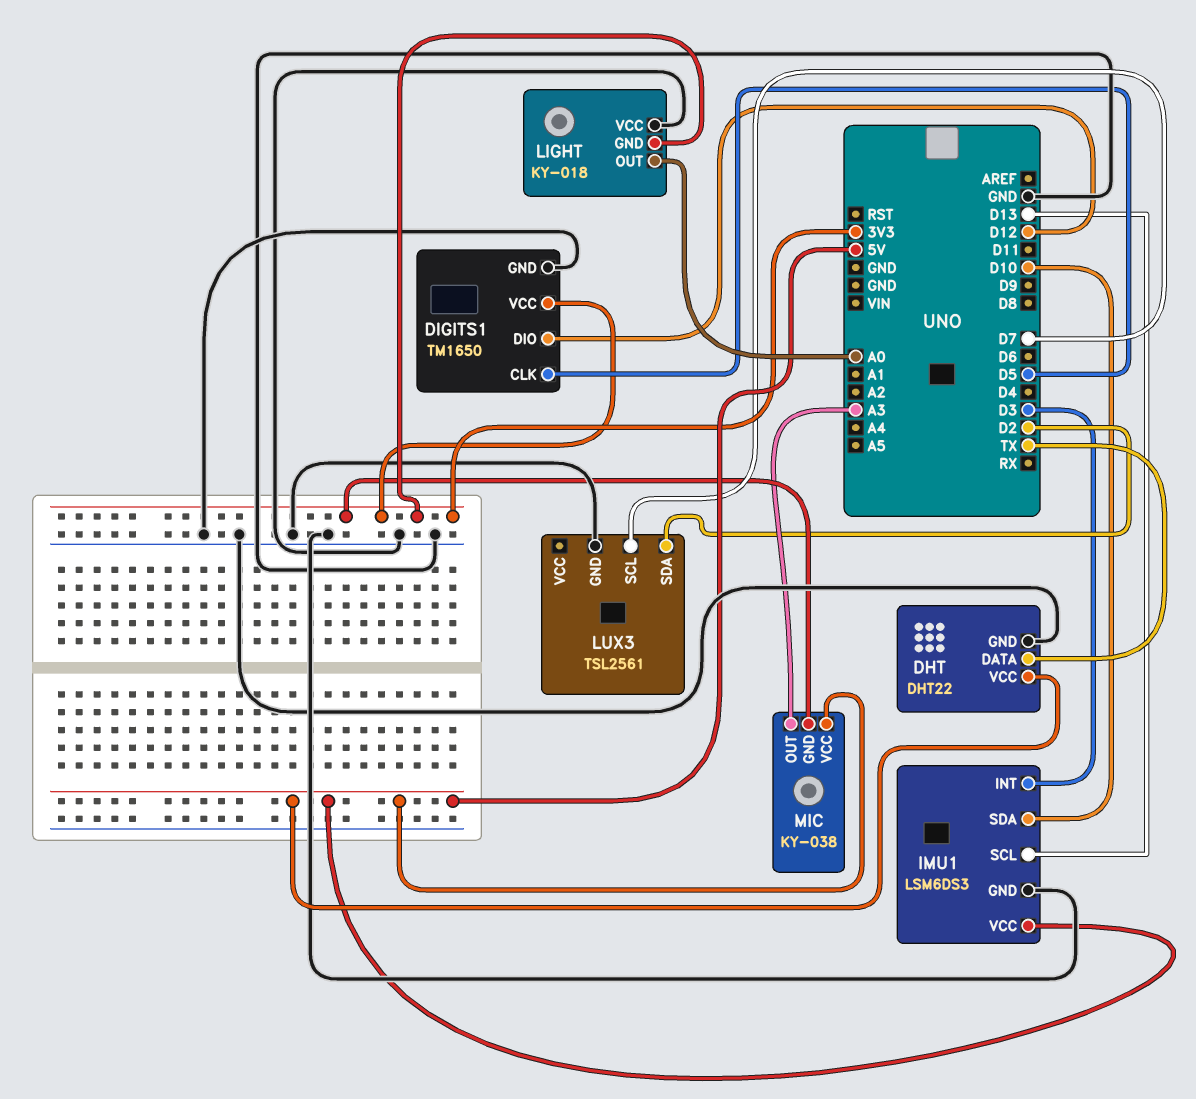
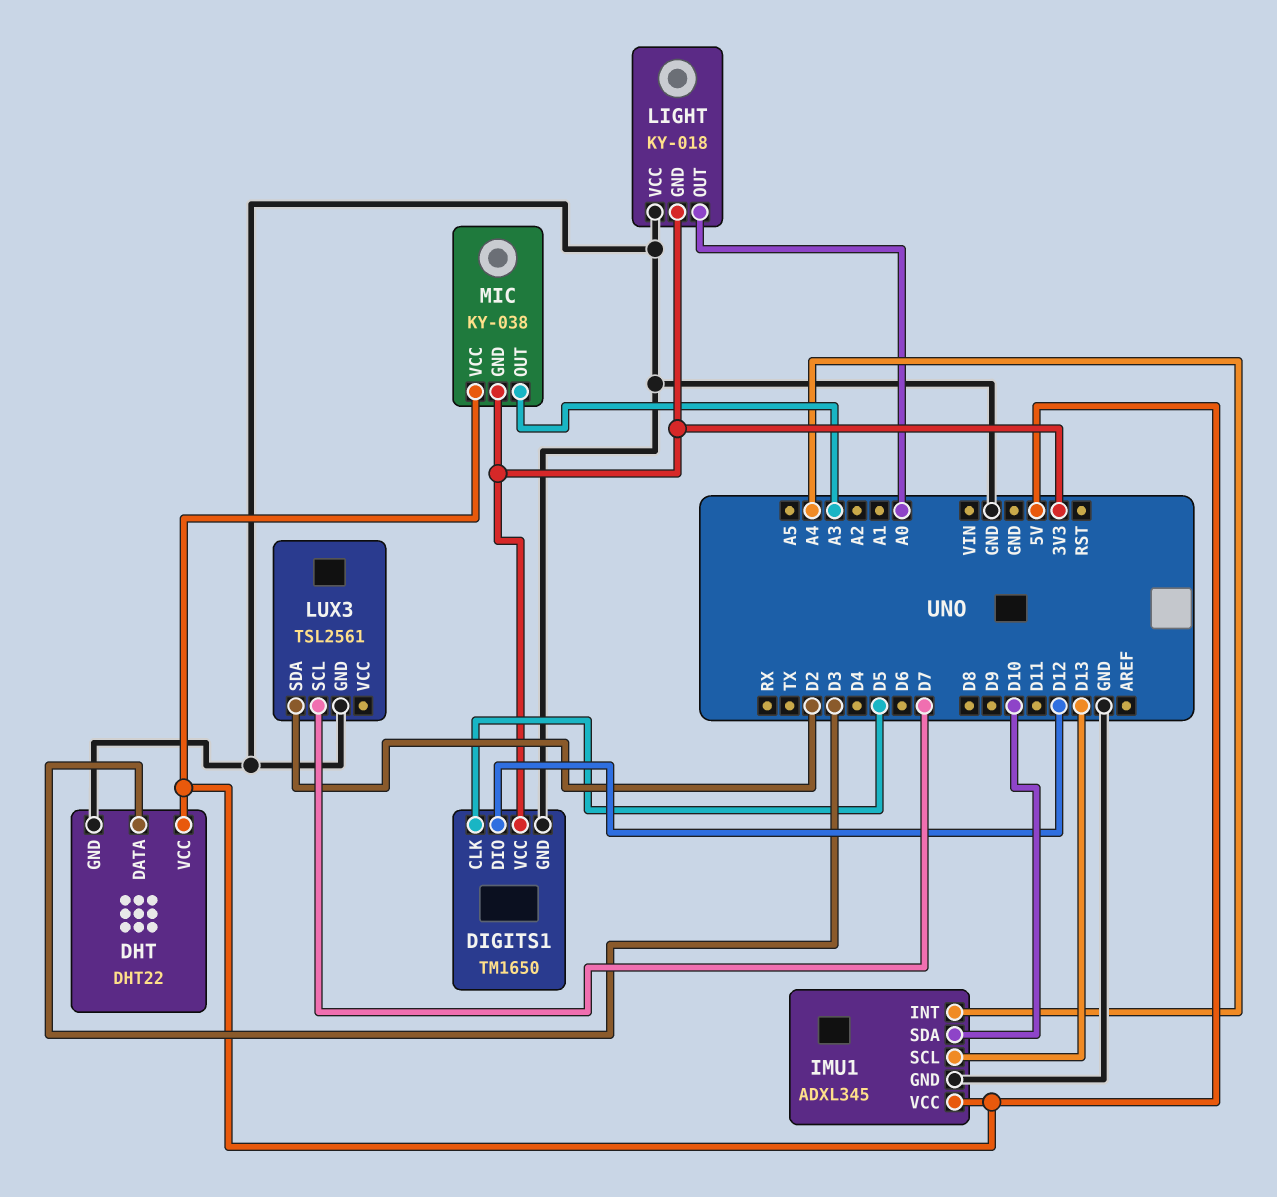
DHT pin DATA: TX -> D3
IMU1: LSM6DS3 -> ADXL345
IMU1 pin INT: D3 -> A4

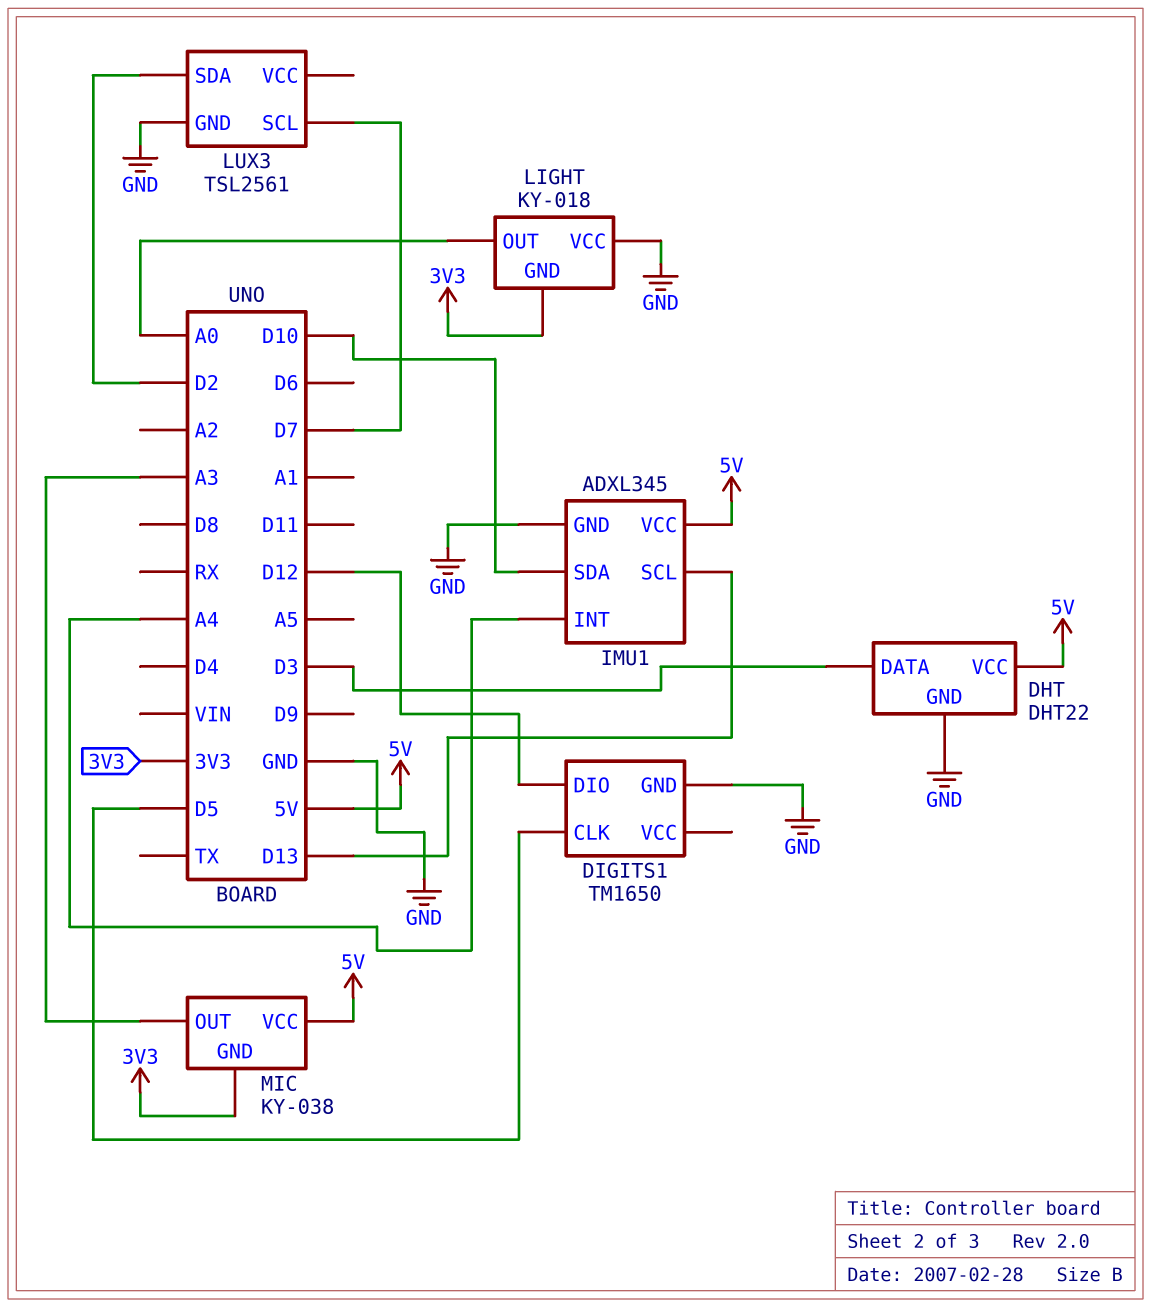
DIGITS1 pin VCC: 3V3 -> none

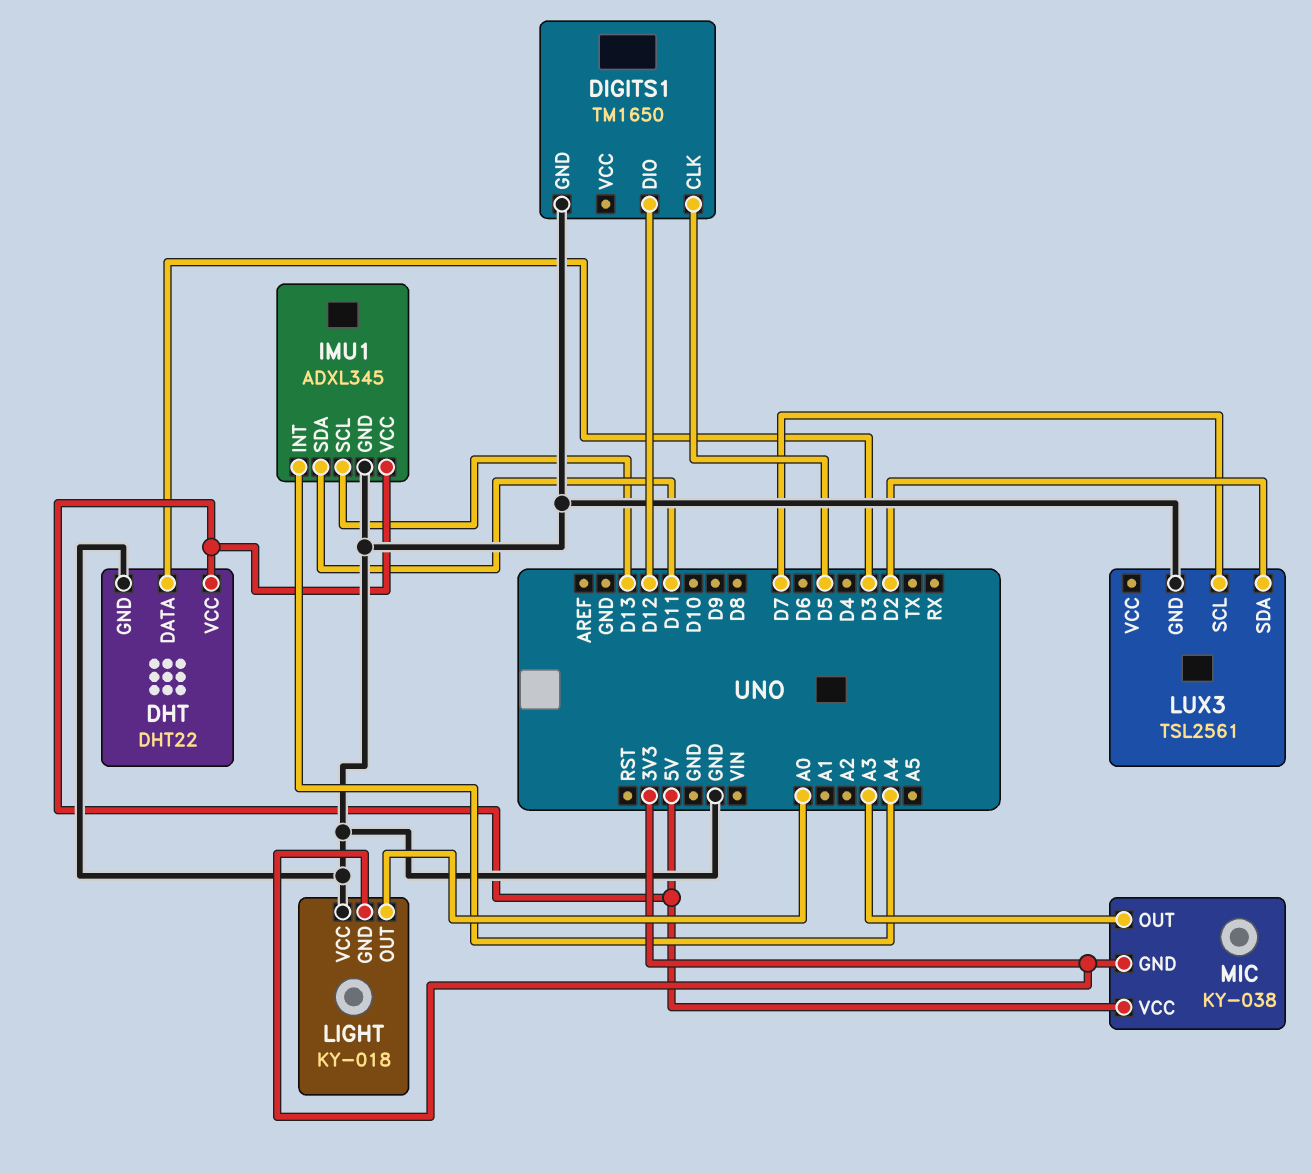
IMU1 pin SDA: D10 -> D11

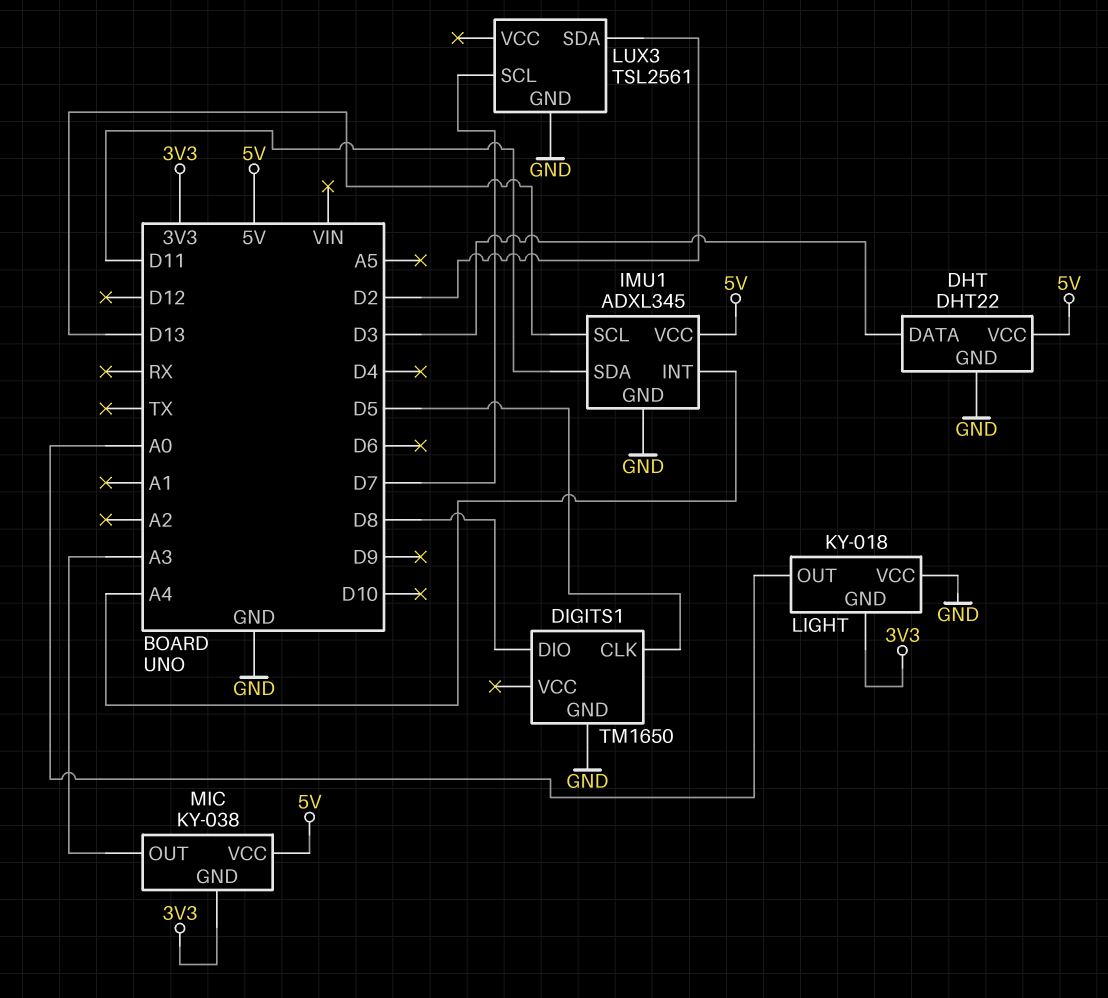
DIGITS1 pin DIO: D12 -> D8

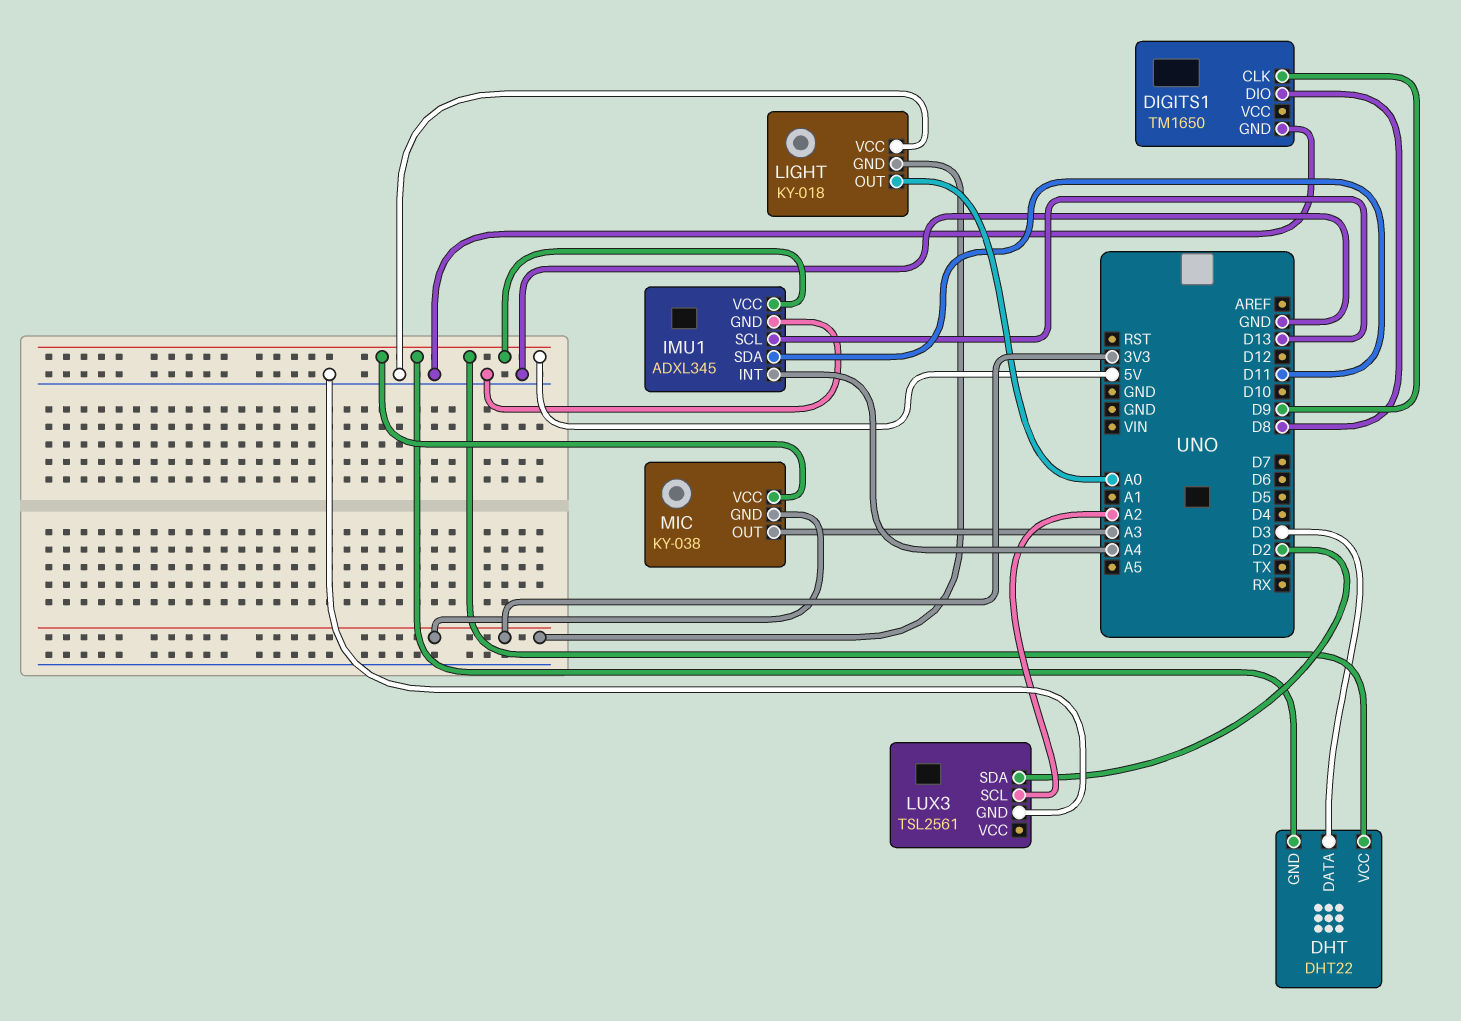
DHT pin GND: GND -> 5V
DIGITS1 pin CLK: D5 -> D9
LUX3 pin SCL: D7 -> A2

